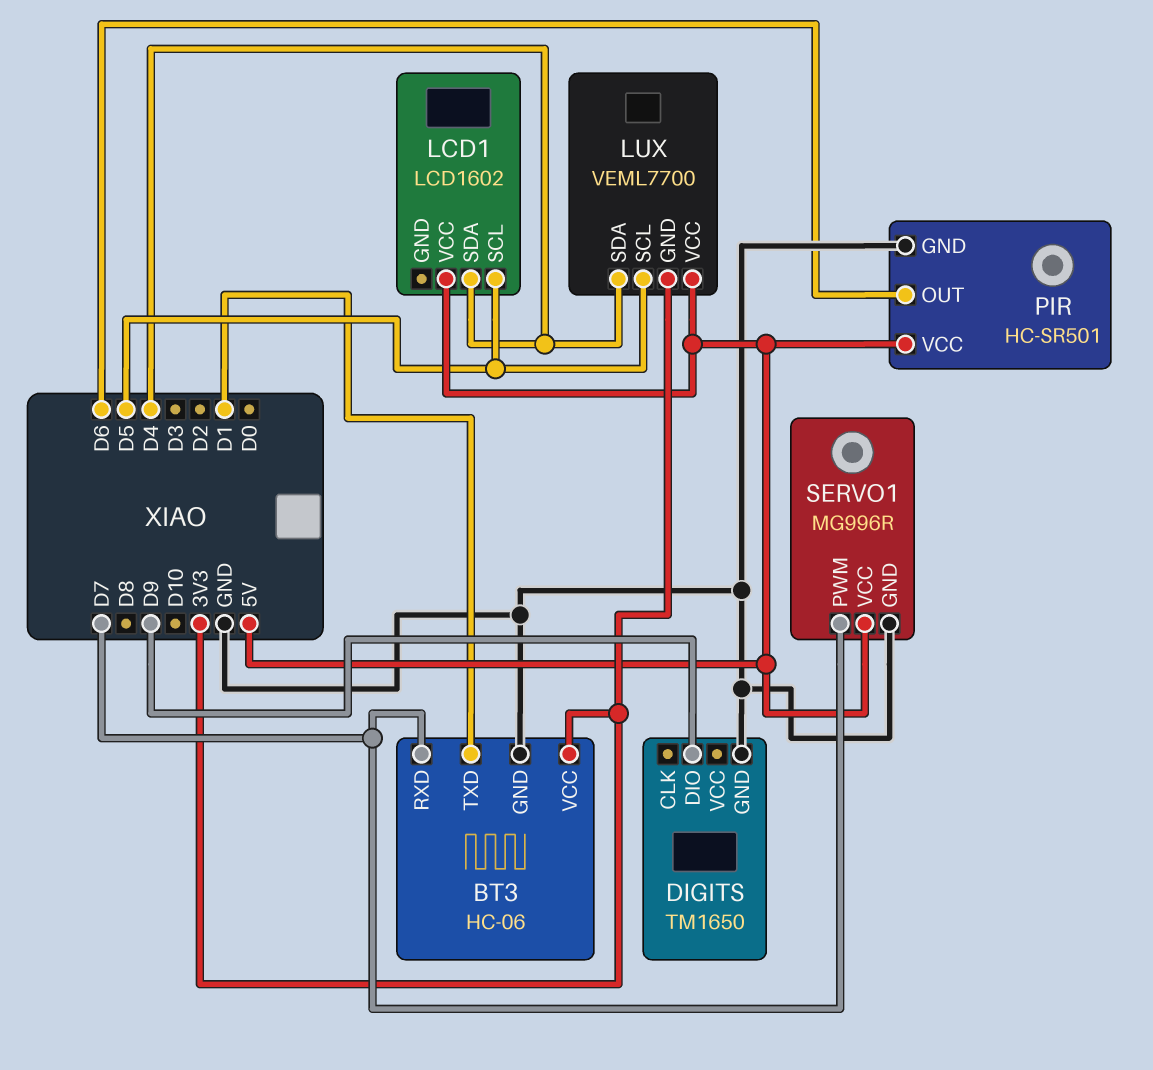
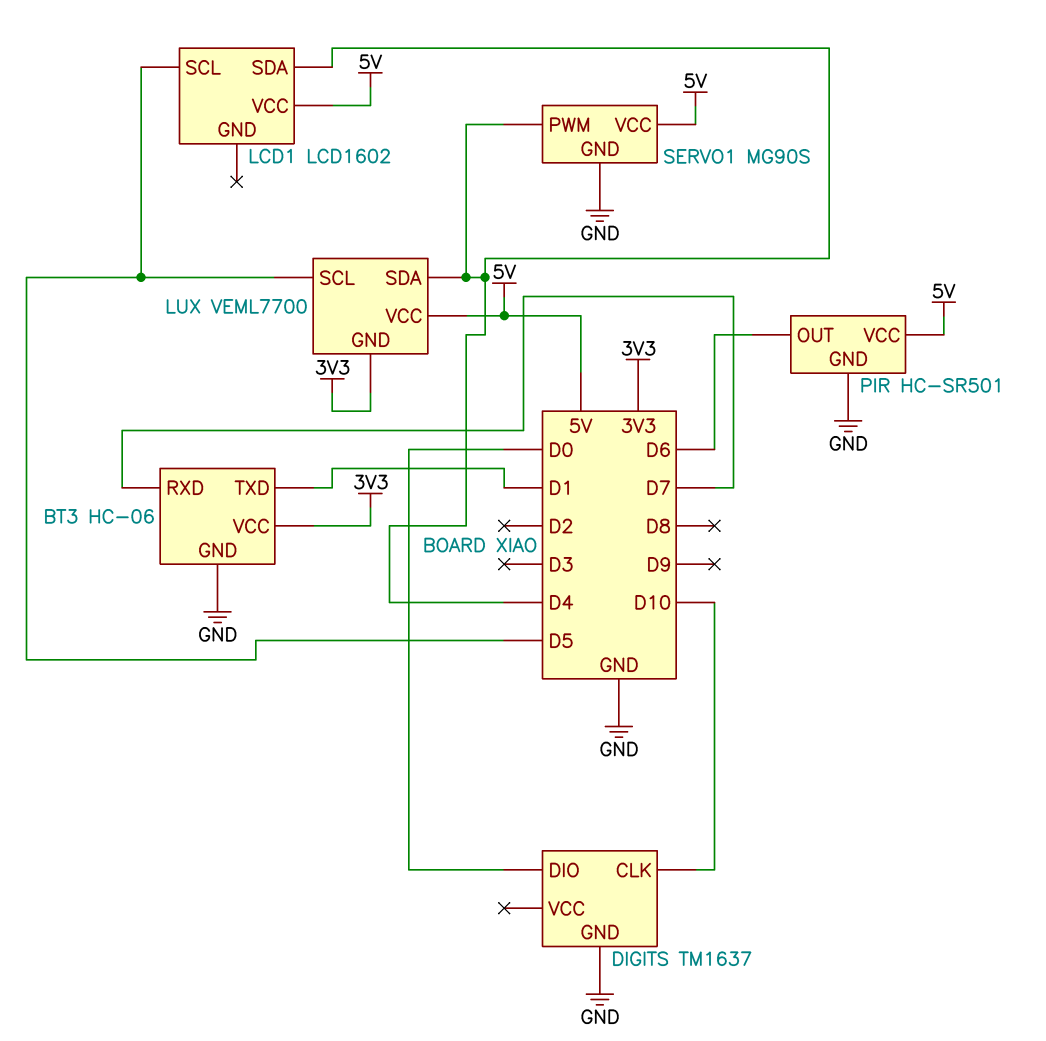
DIGITS: TM1650 -> TM1637
DIGITS pin CLK: none -> D10
DIGITS pin DIO: D9 -> D0
SERVO1: MG996R -> MG90S
SERVO1 pin PWM: D7 -> D4

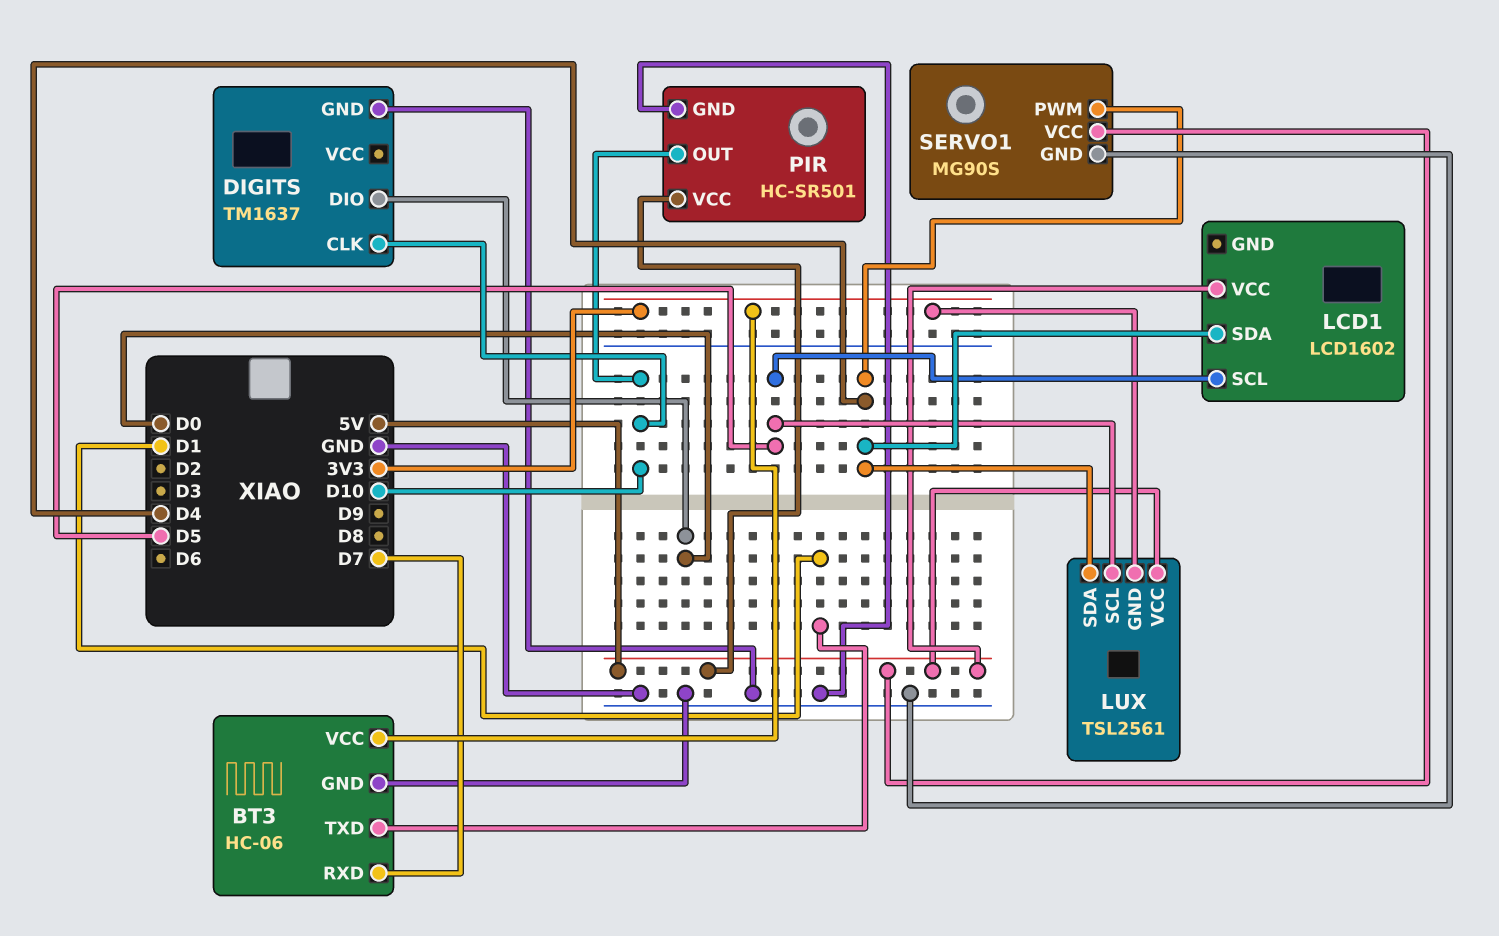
LUX: VEML7700 -> TSL2561
PIR pin OUT: D6 -> D10

